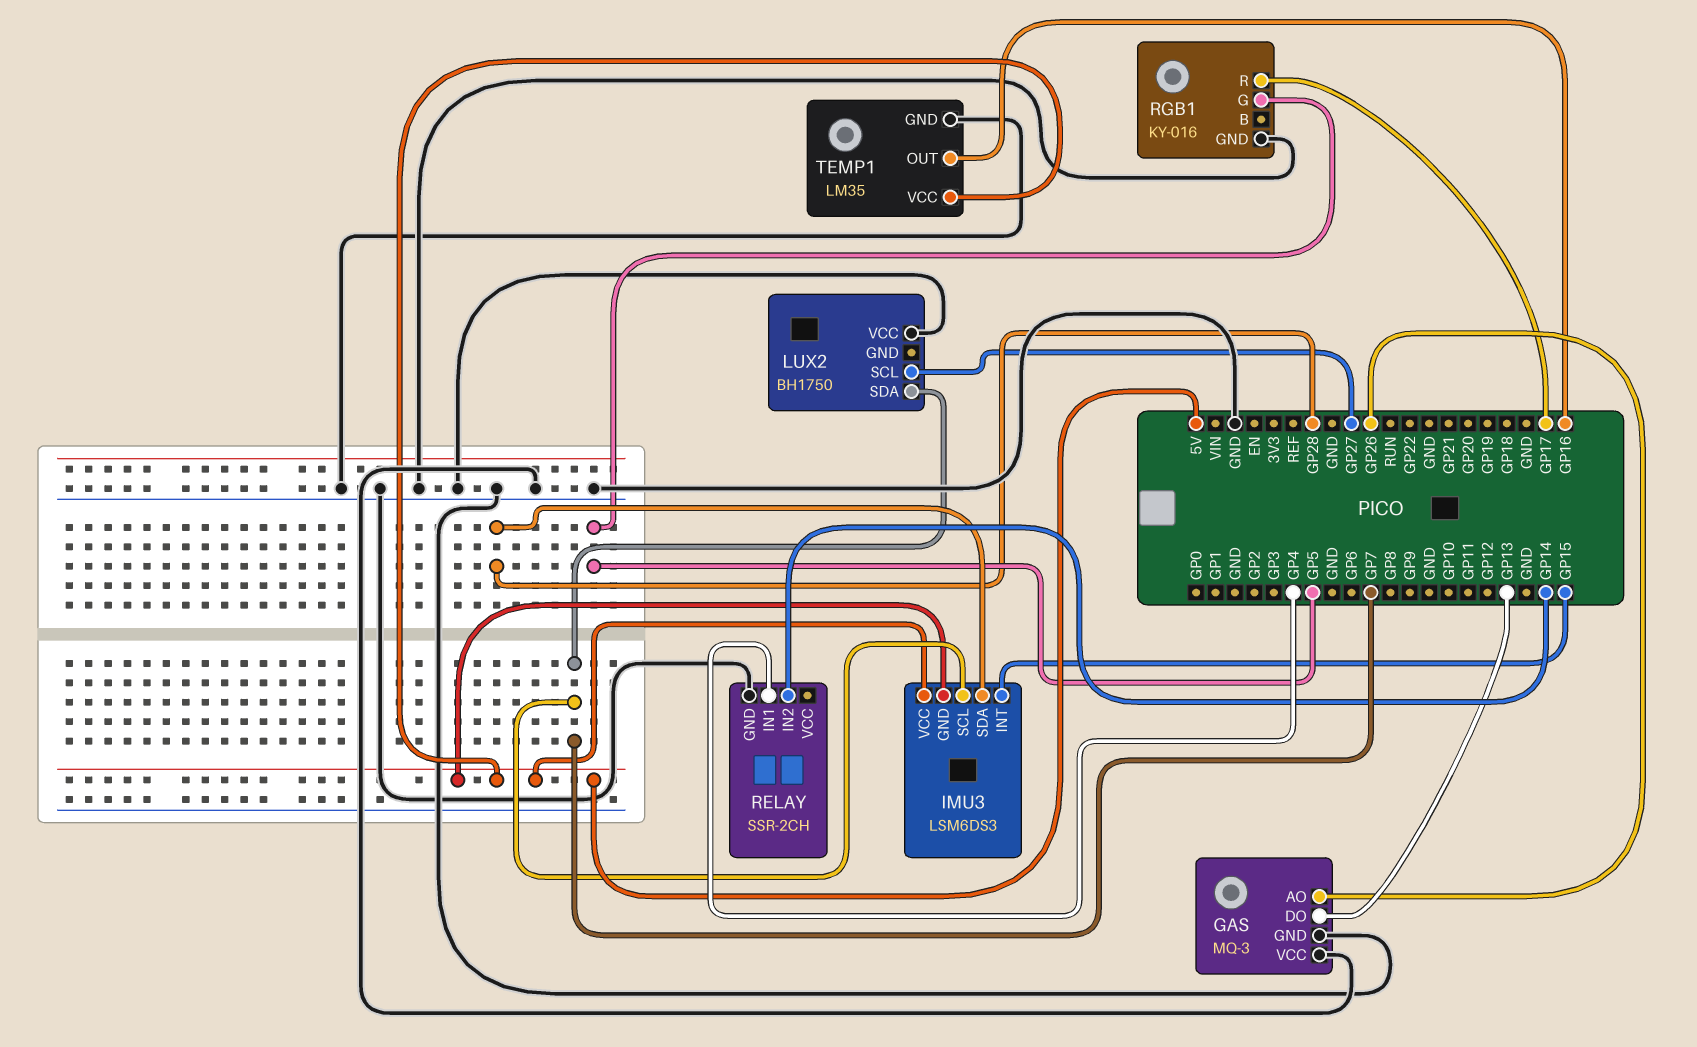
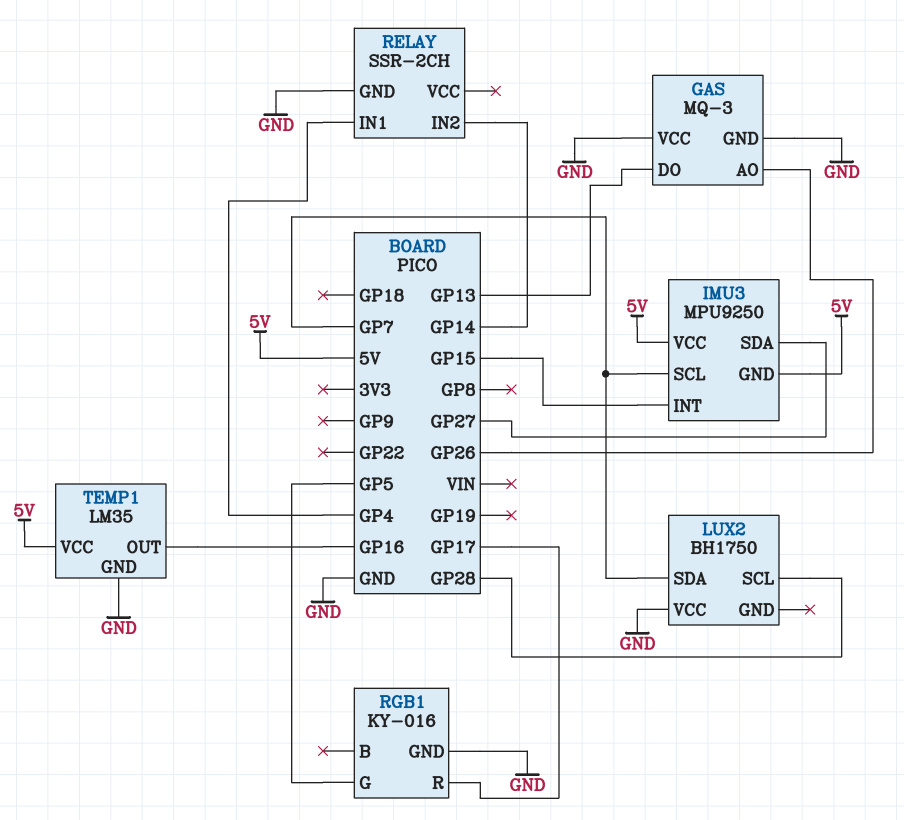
IMU3: LSM6DS3 -> MPU9250
IMU3 pin SDA: GP28 -> GP27
LUX2 pin SCL: GP27 -> GP28

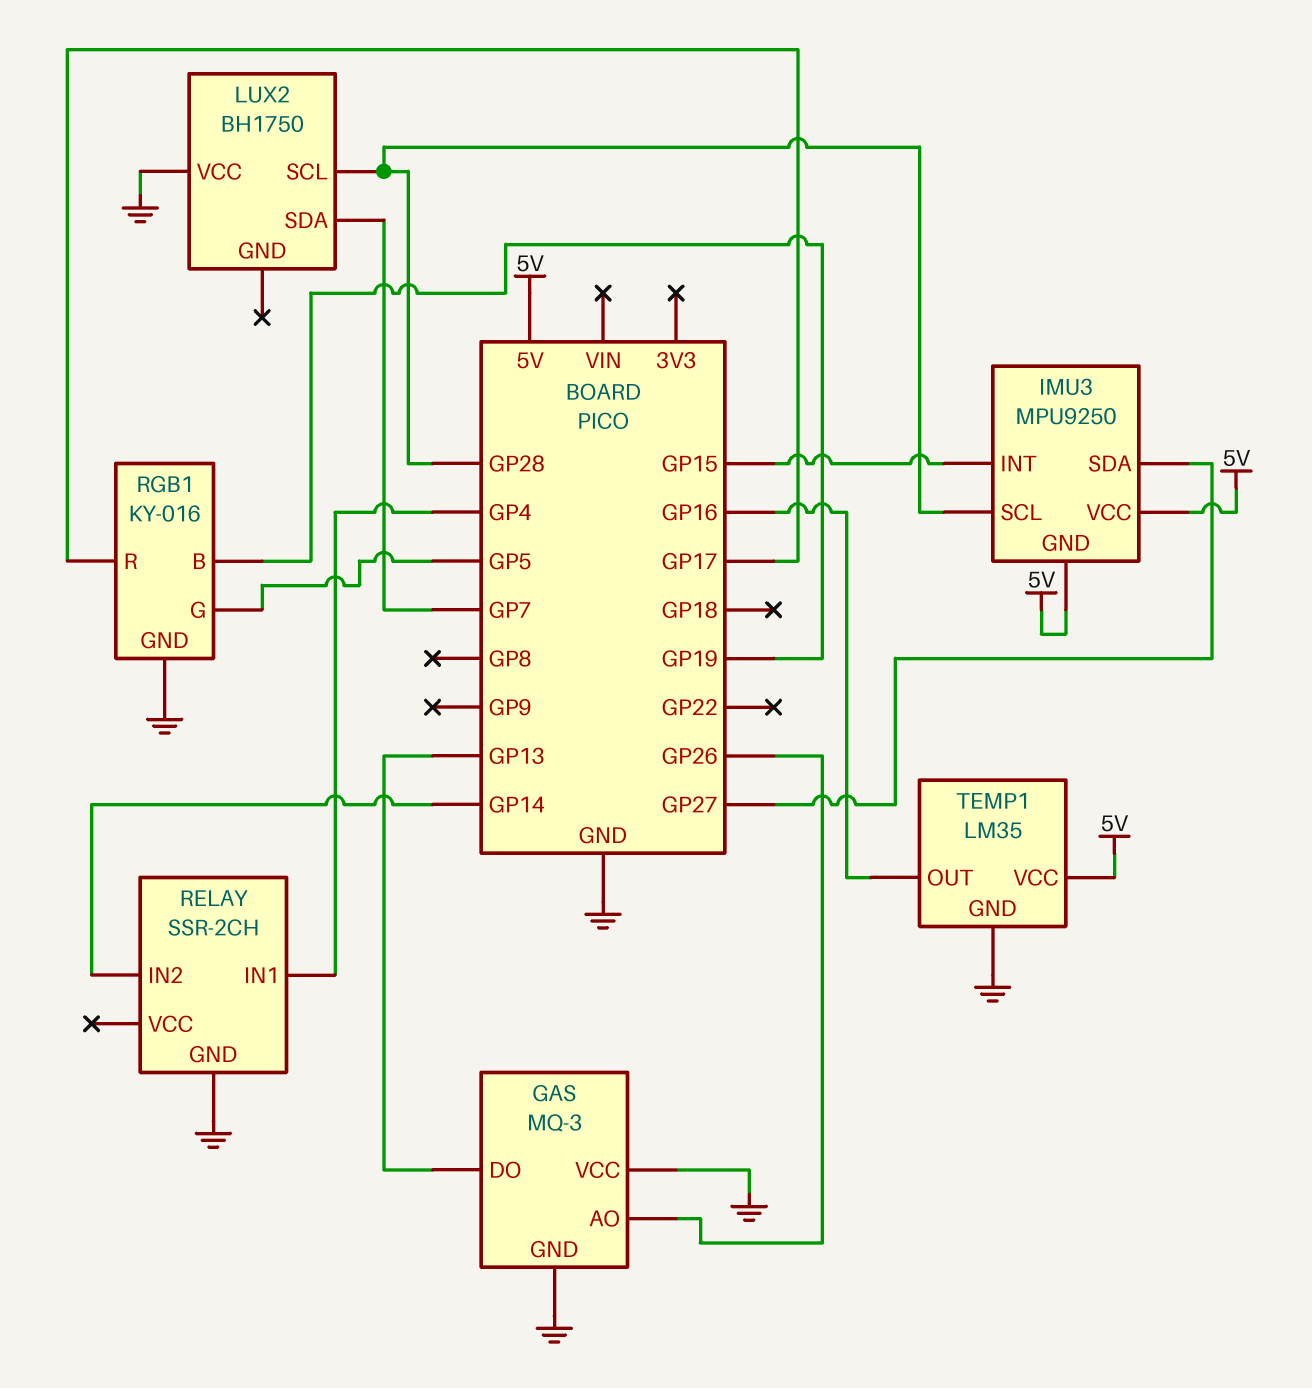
IMU3 pin SCL: GP7 -> GP28
RGB1 pin B: none -> GP19

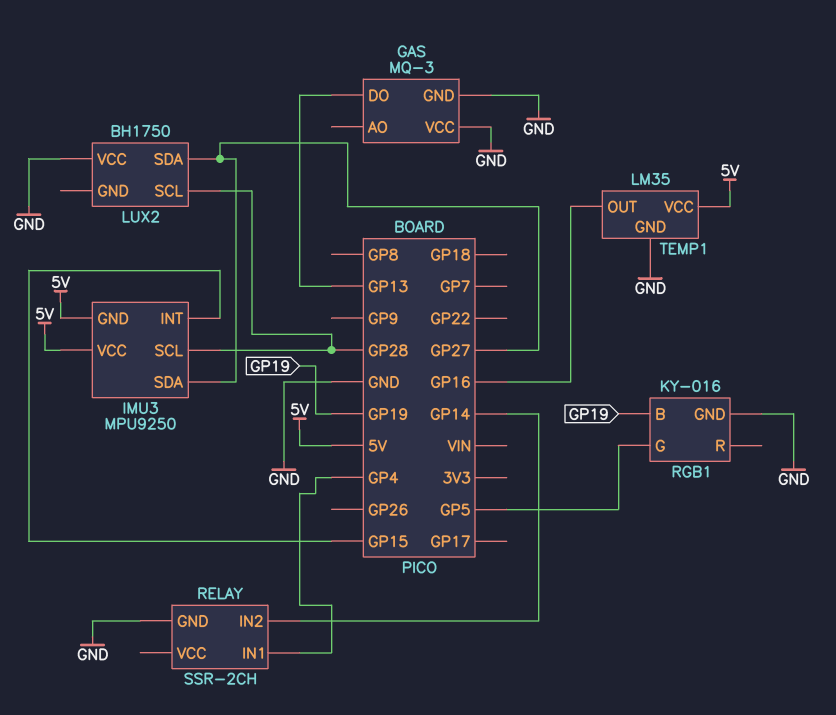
GAS pin AO: GP26 -> none
LUX2 pin SDA: GP7 -> GP27
RGB1 pin R: GP17 -> none

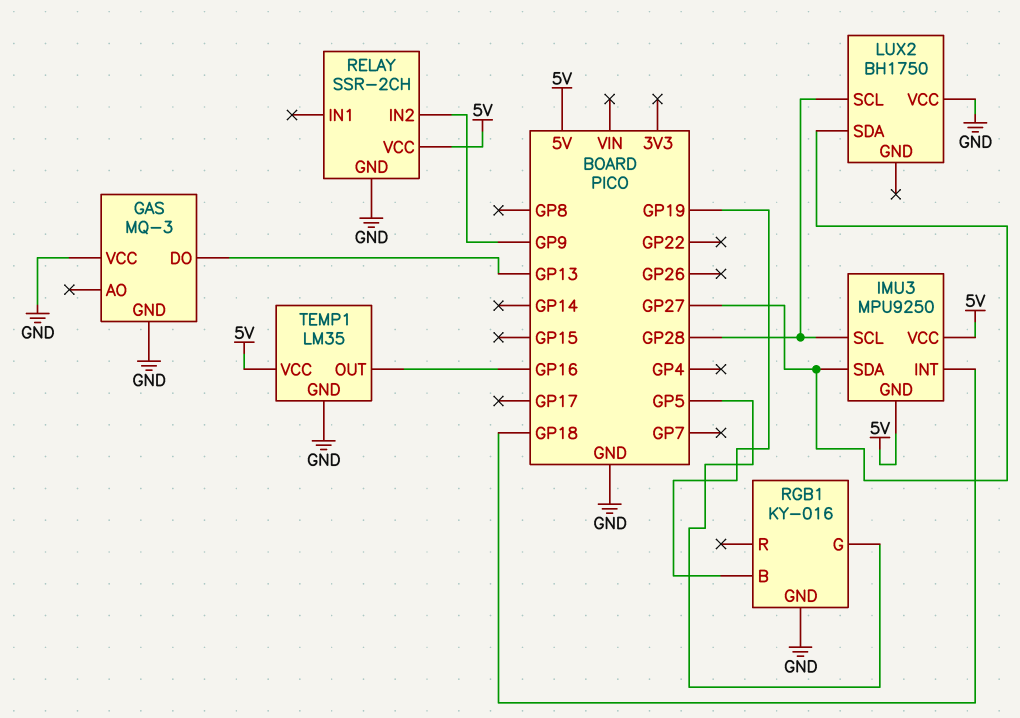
IMU3 pin INT: GP15 -> GP18
RELAY pin IN1: GP4 -> none
RELAY pin IN2: GP14 -> GP9
RELAY pin VCC: none -> 5V

